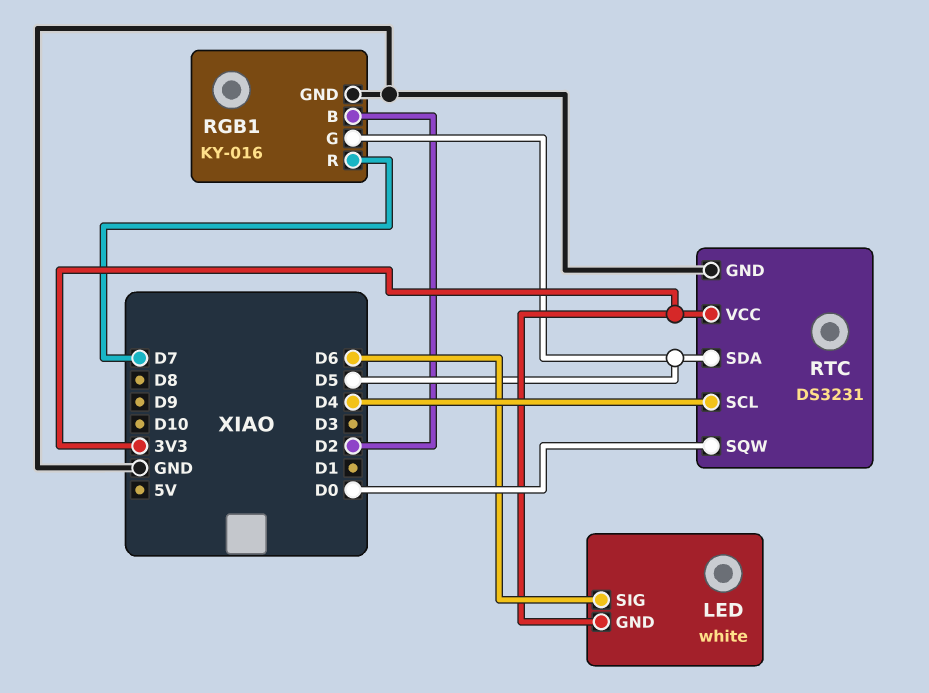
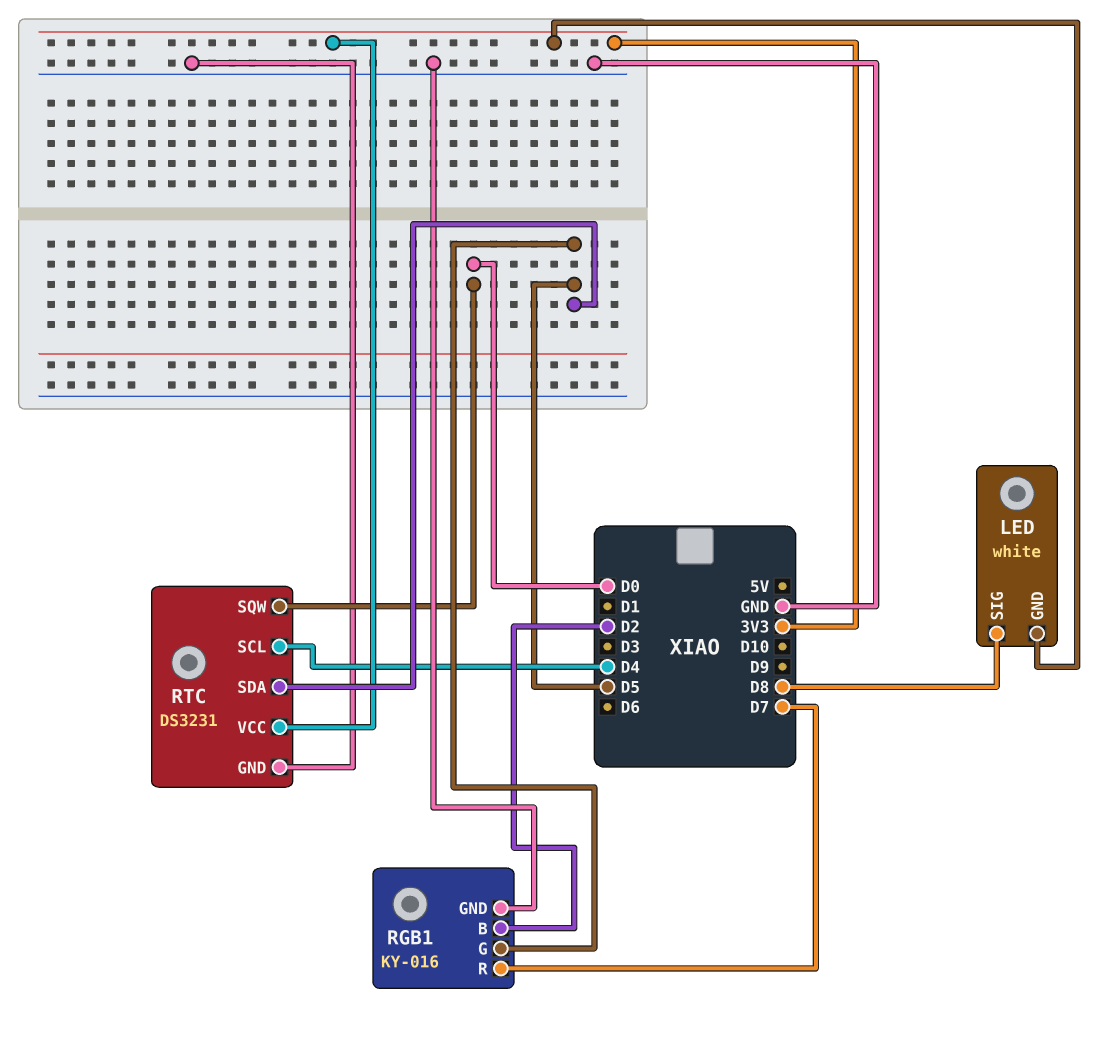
LED pin SIG: D6 -> D8

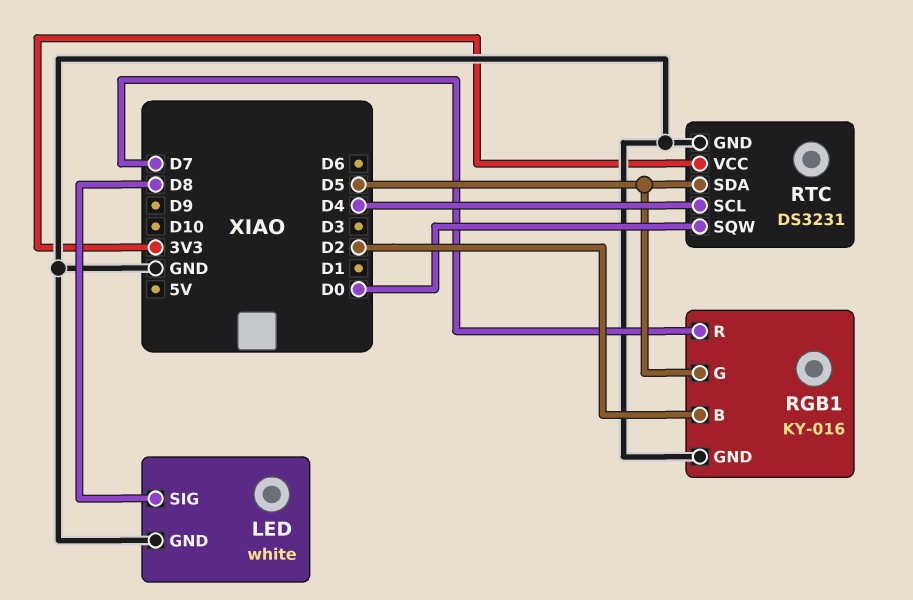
LED pin GND: 3V3 -> GND

